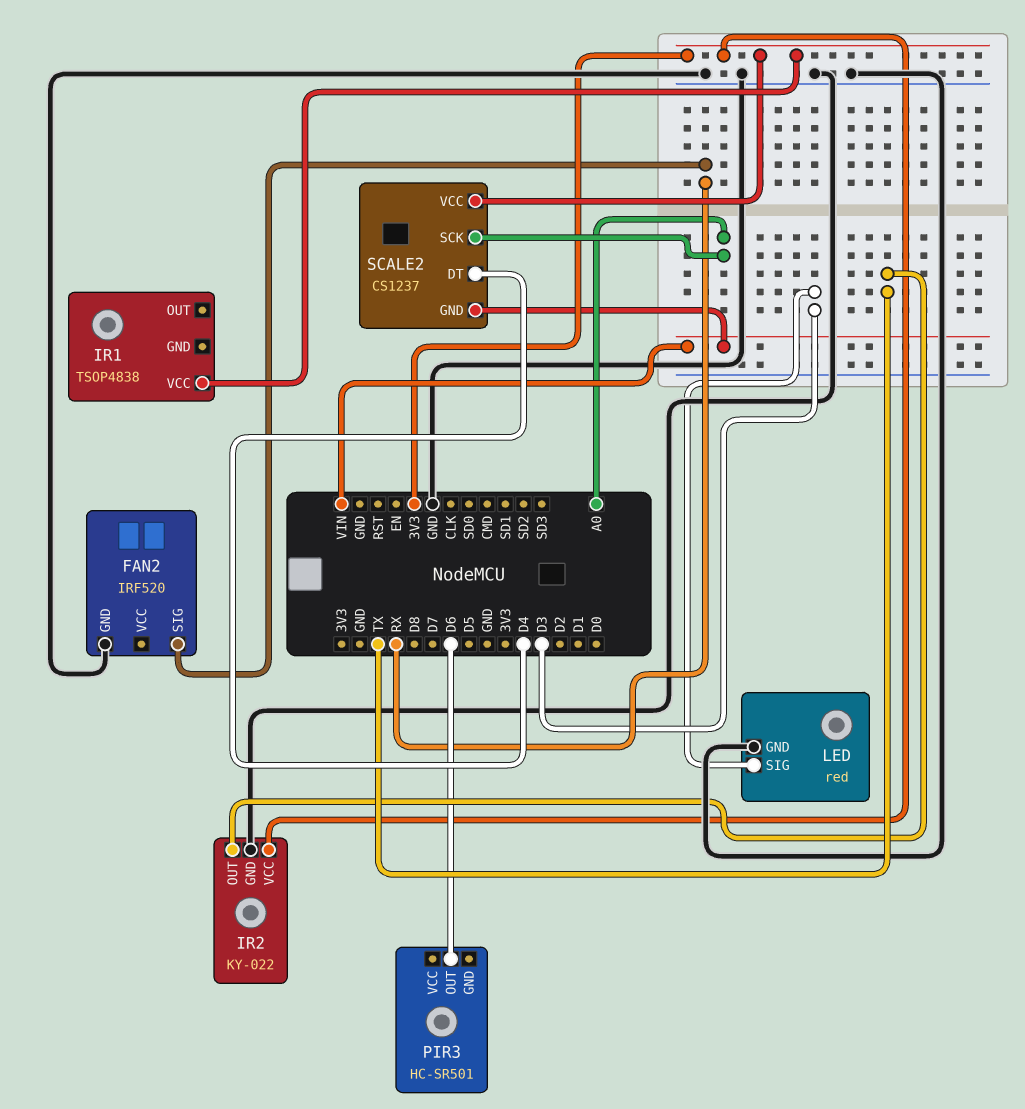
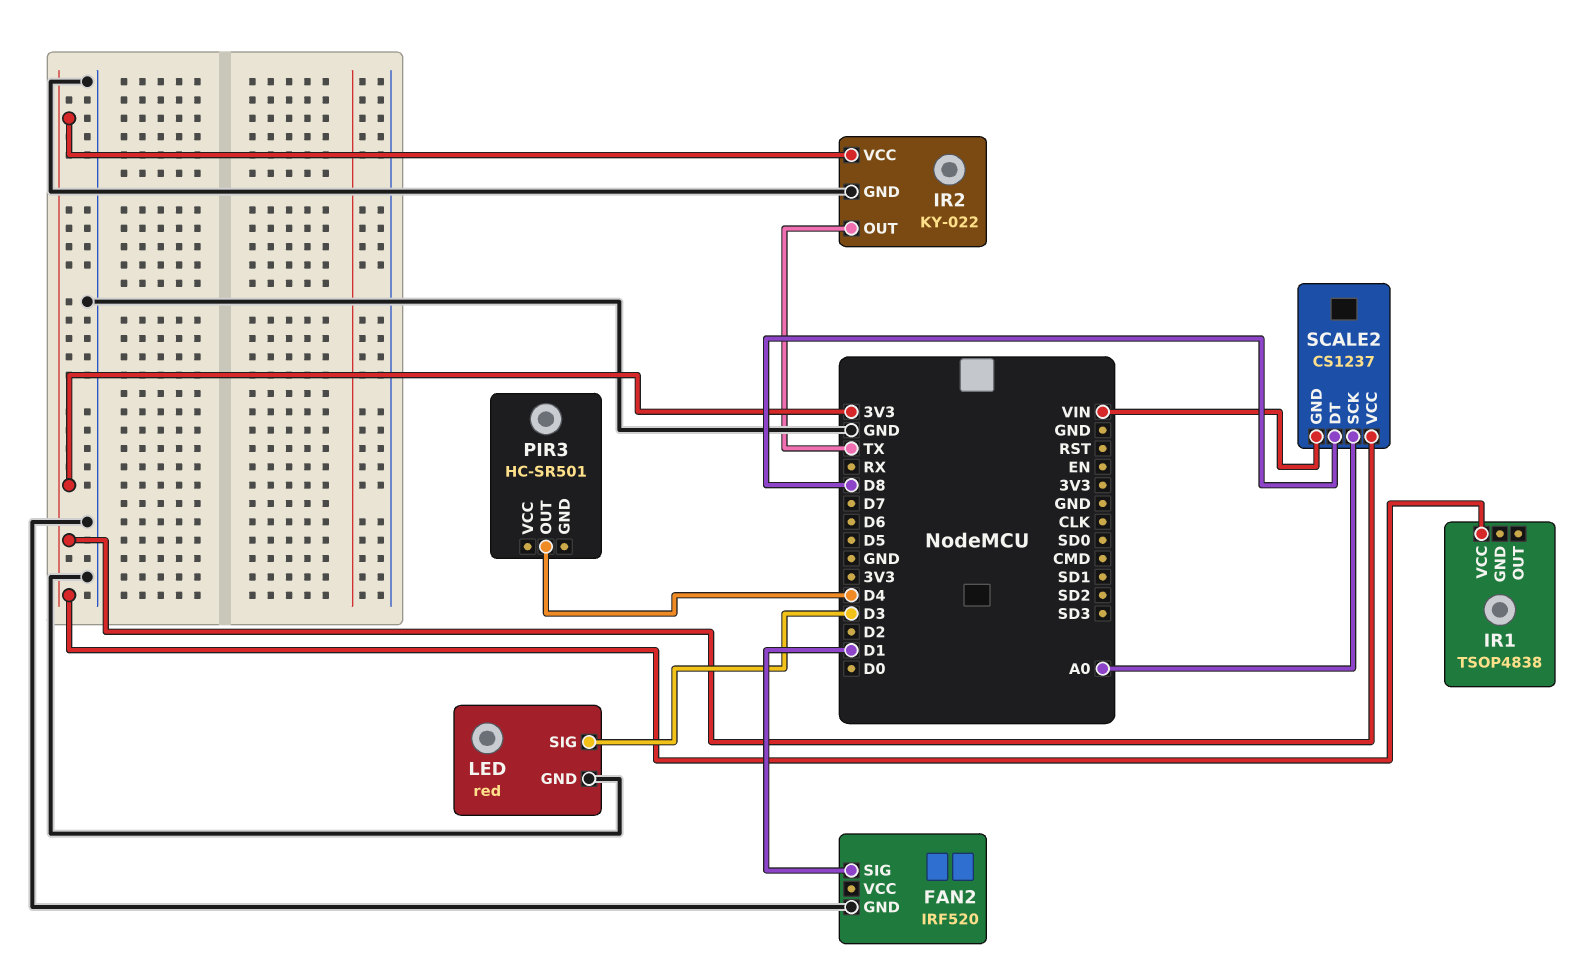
FAN2 pin SIG: RX -> D1
PIR3 pin OUT: D6 -> D4
SCALE2 pin DT: D4 -> D8

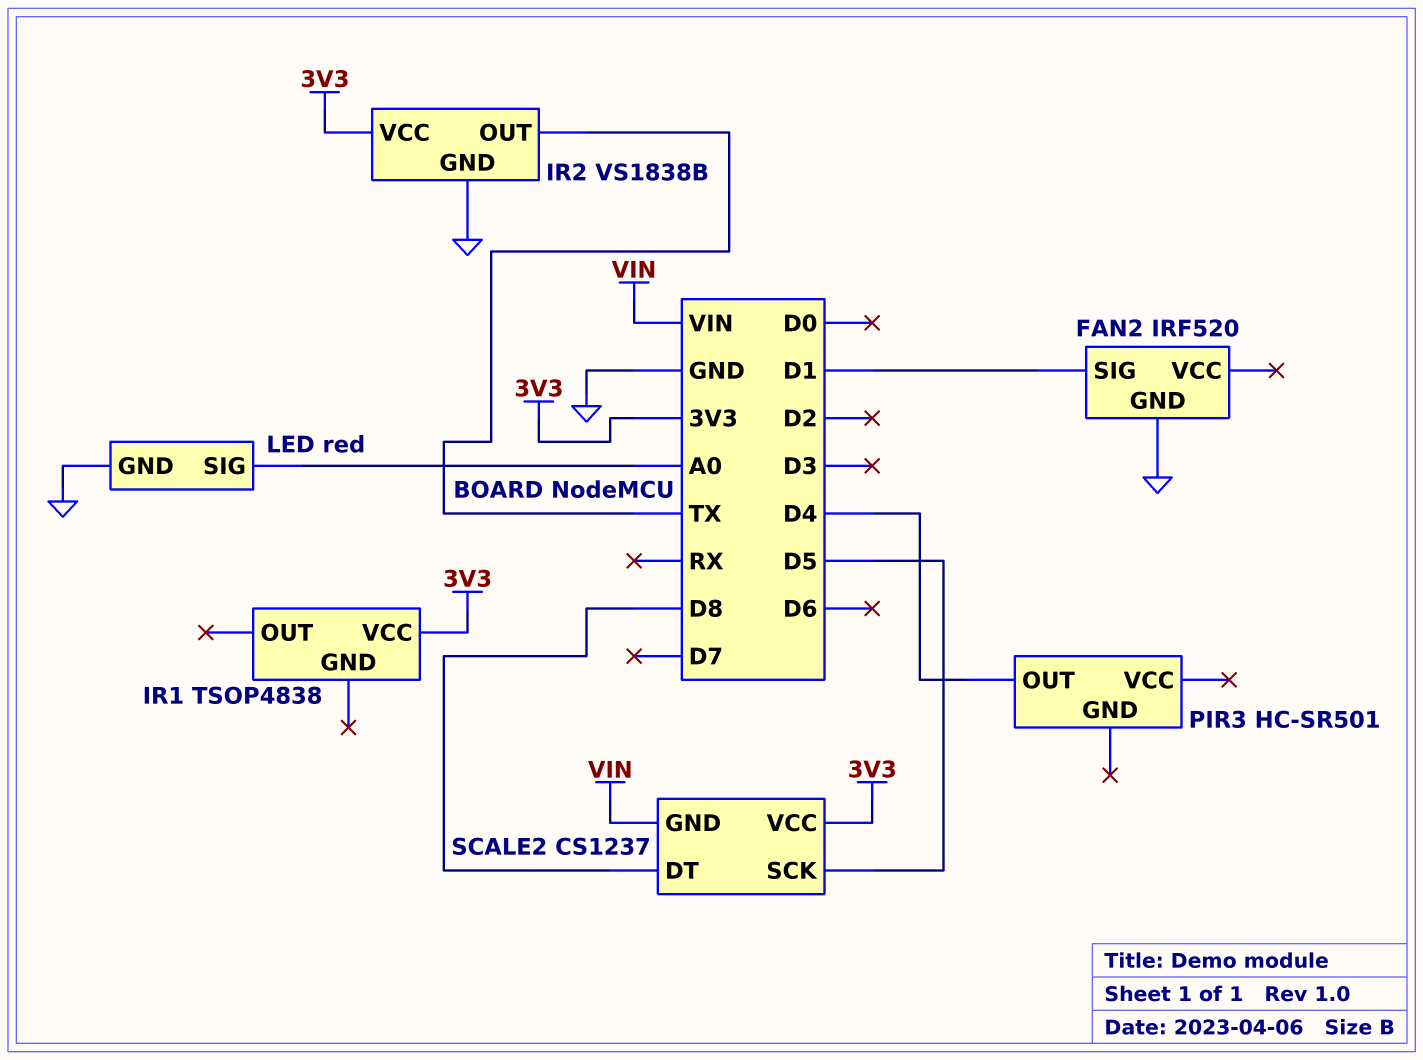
IR2: KY-022 -> VS1838B
LED pin SIG: D3 -> A0
SCALE2 pin SCK: A0 -> D5

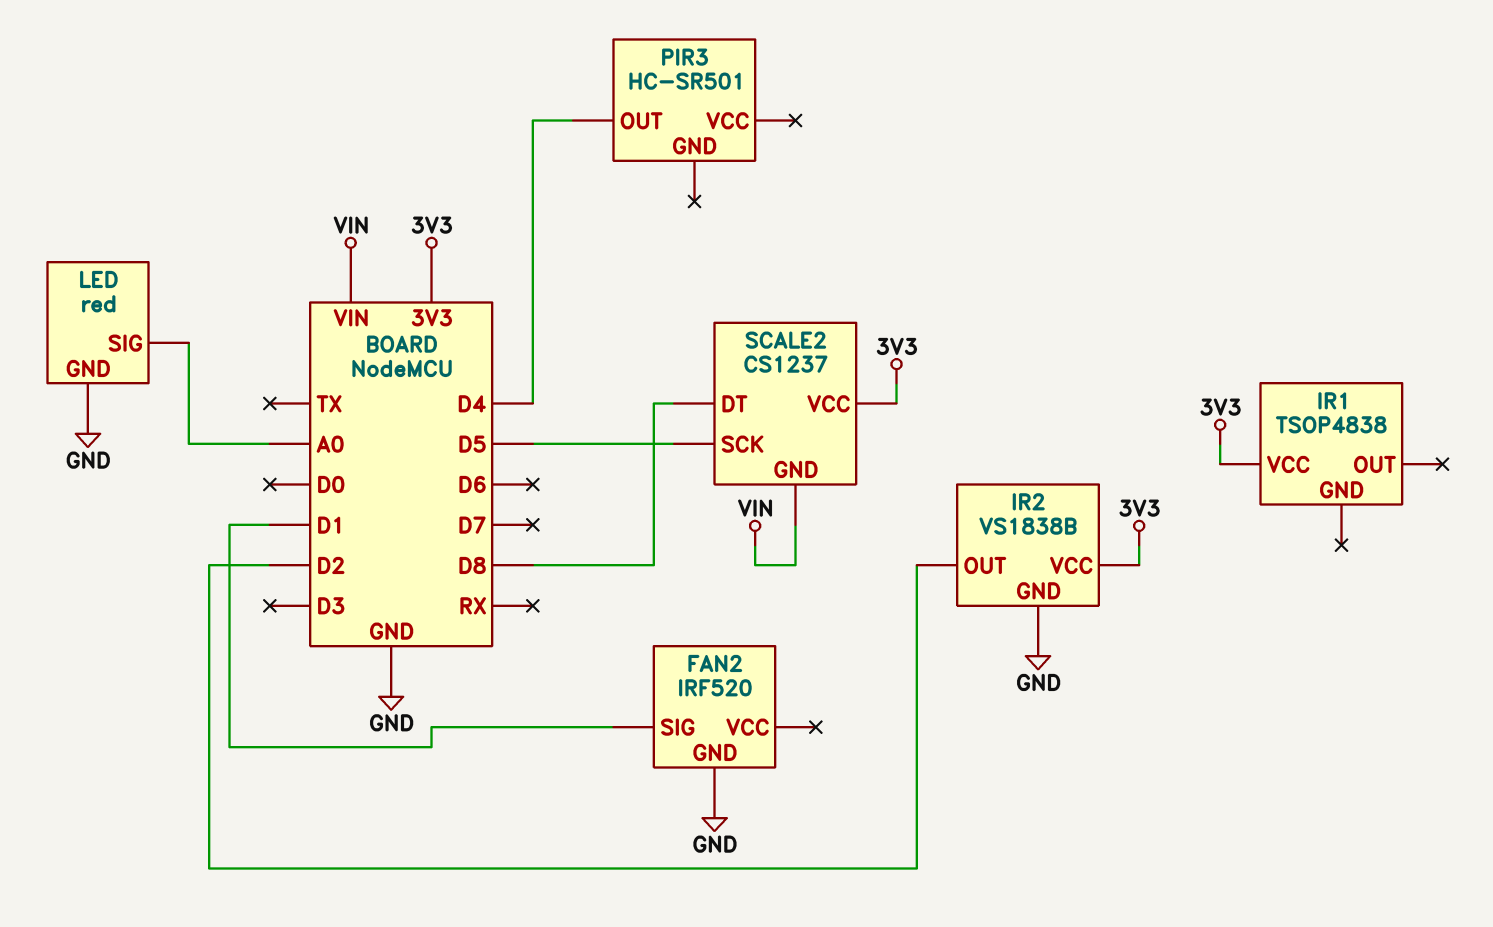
IR2 pin OUT: TX -> D2

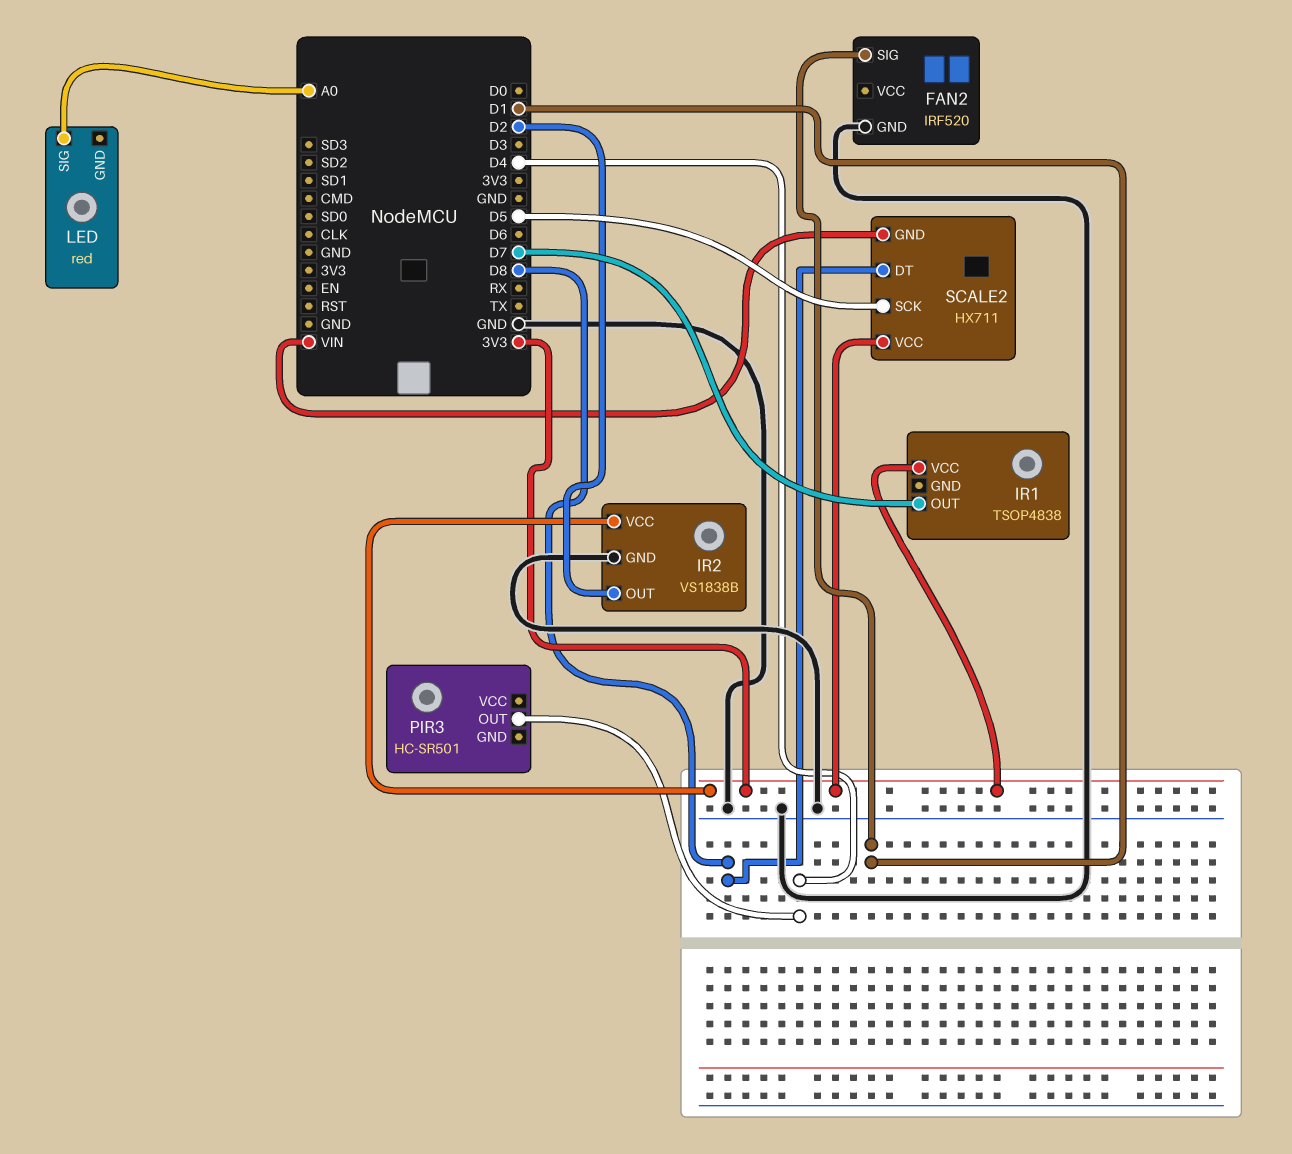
IR1 pin OUT: none -> D7
LED pin GND: GND -> none
SCALE2: CS1237 -> HX711

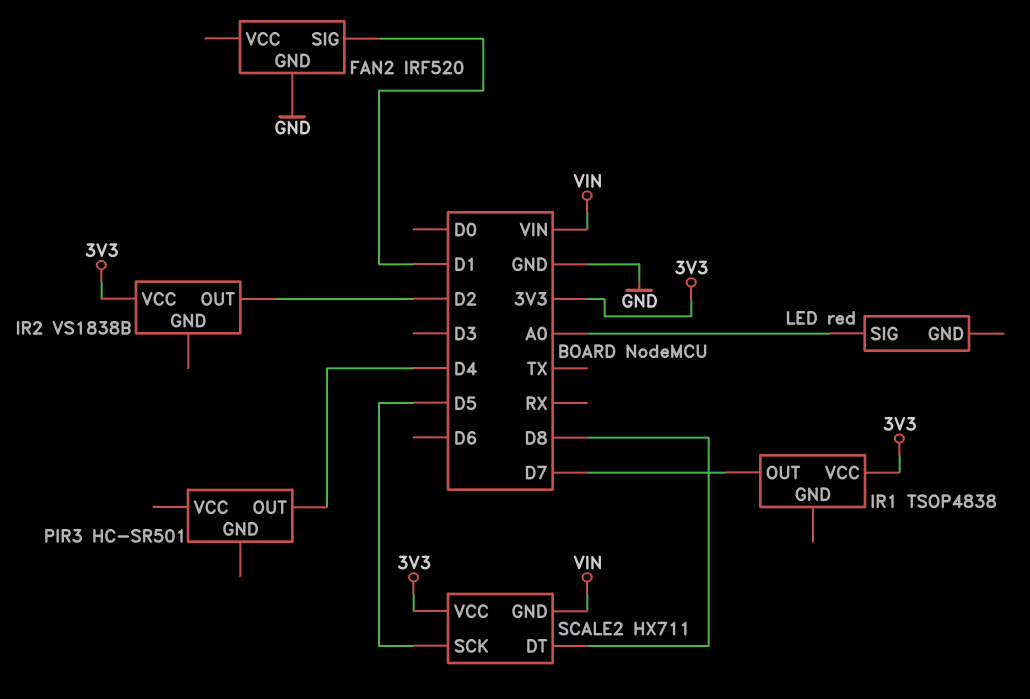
IR2 pin GND: GND -> none

